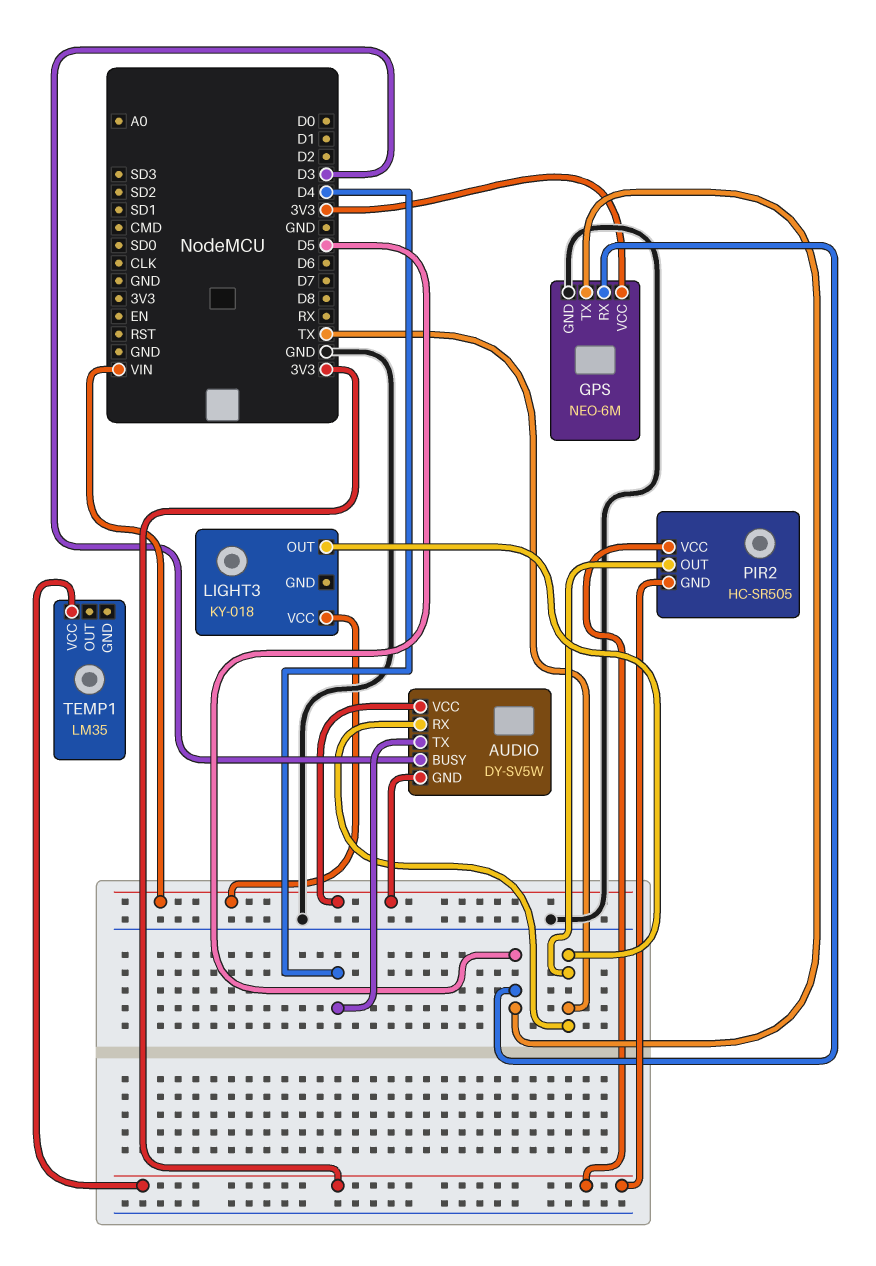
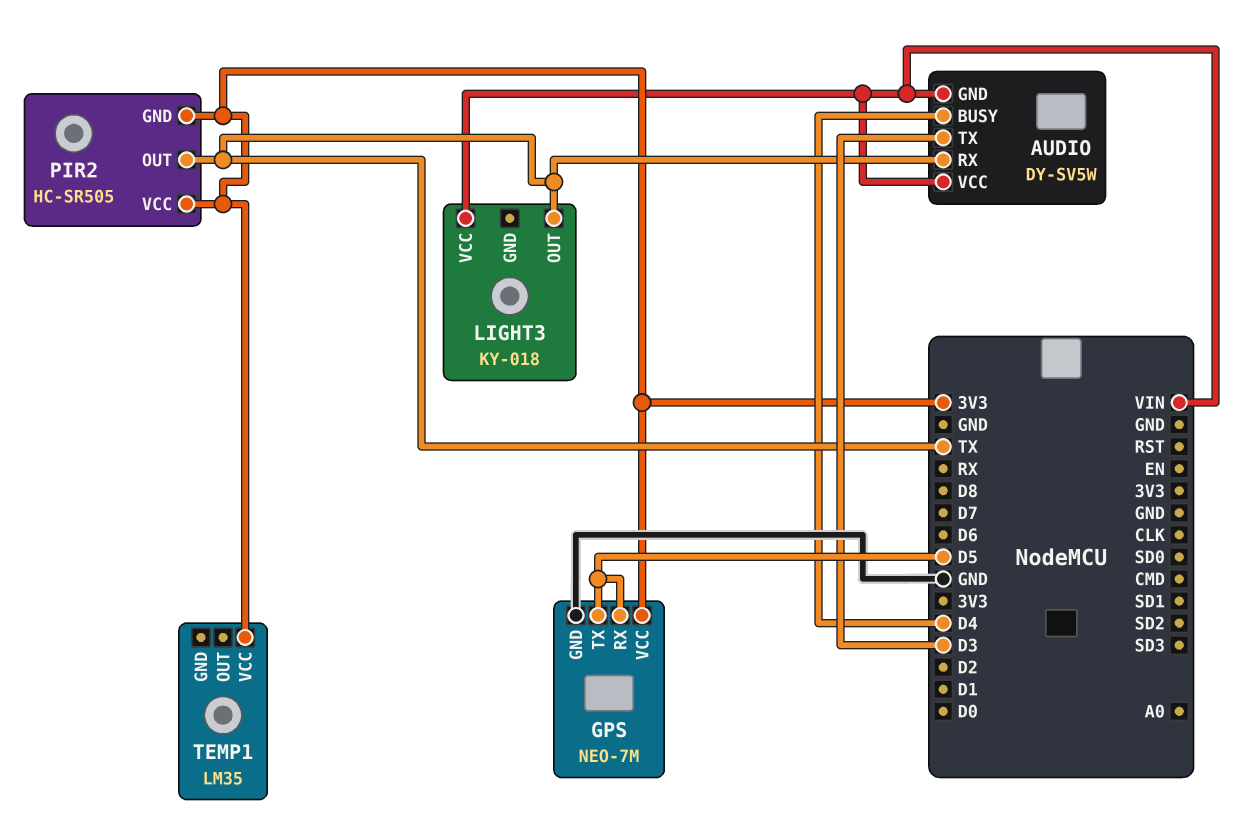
AUDIO pin BUSY: D3 -> D4
AUDIO pin TX: D4 -> D3
GPS: NEO-6M -> NEO-7M

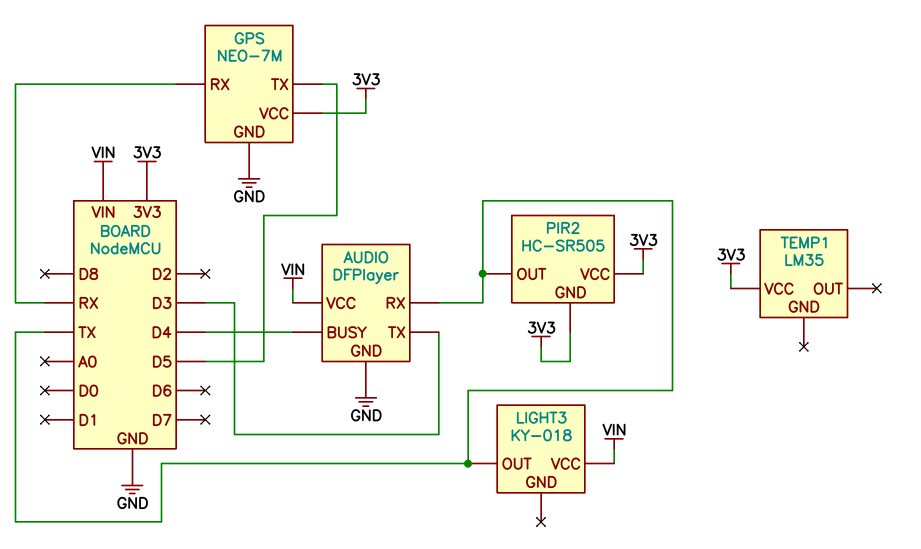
AUDIO: DY-SV5W -> DFPlayer
AUDIO pin GND: VIN -> GND
GPS pin RX: D5 -> RX

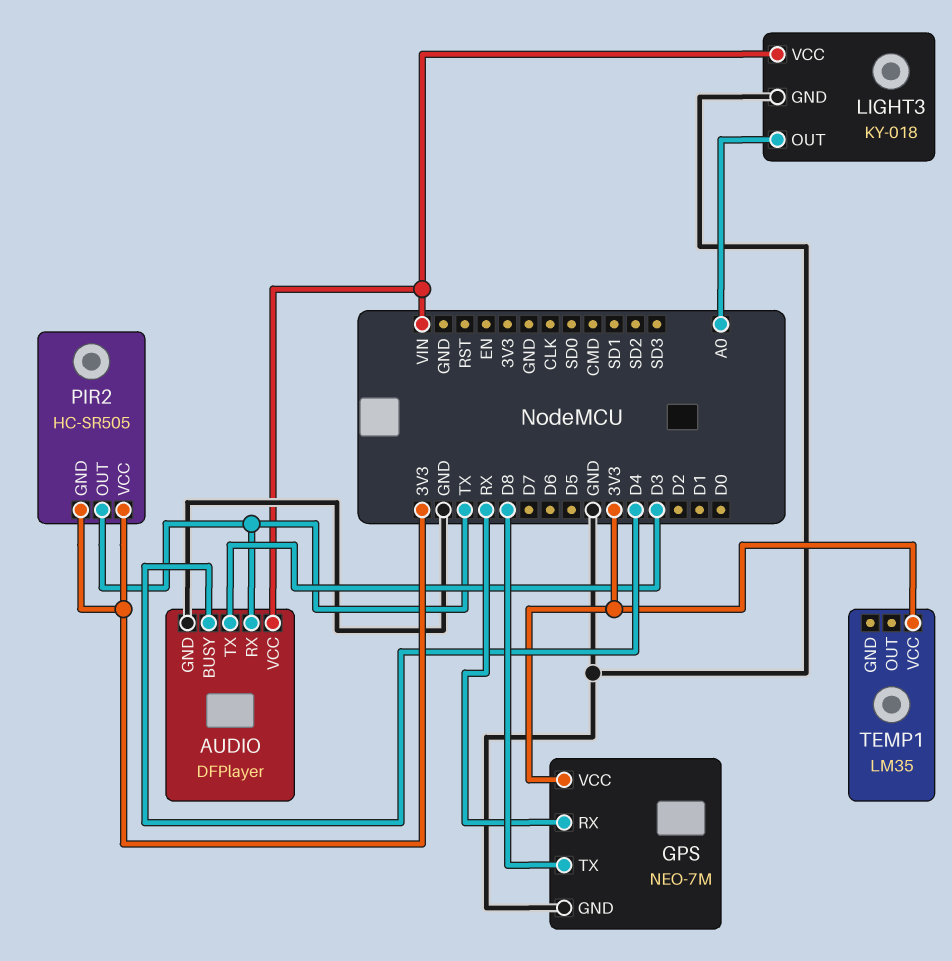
GPS pin TX: D5 -> D8
LIGHT3 pin GND: none -> GND
LIGHT3 pin OUT: TX -> A0

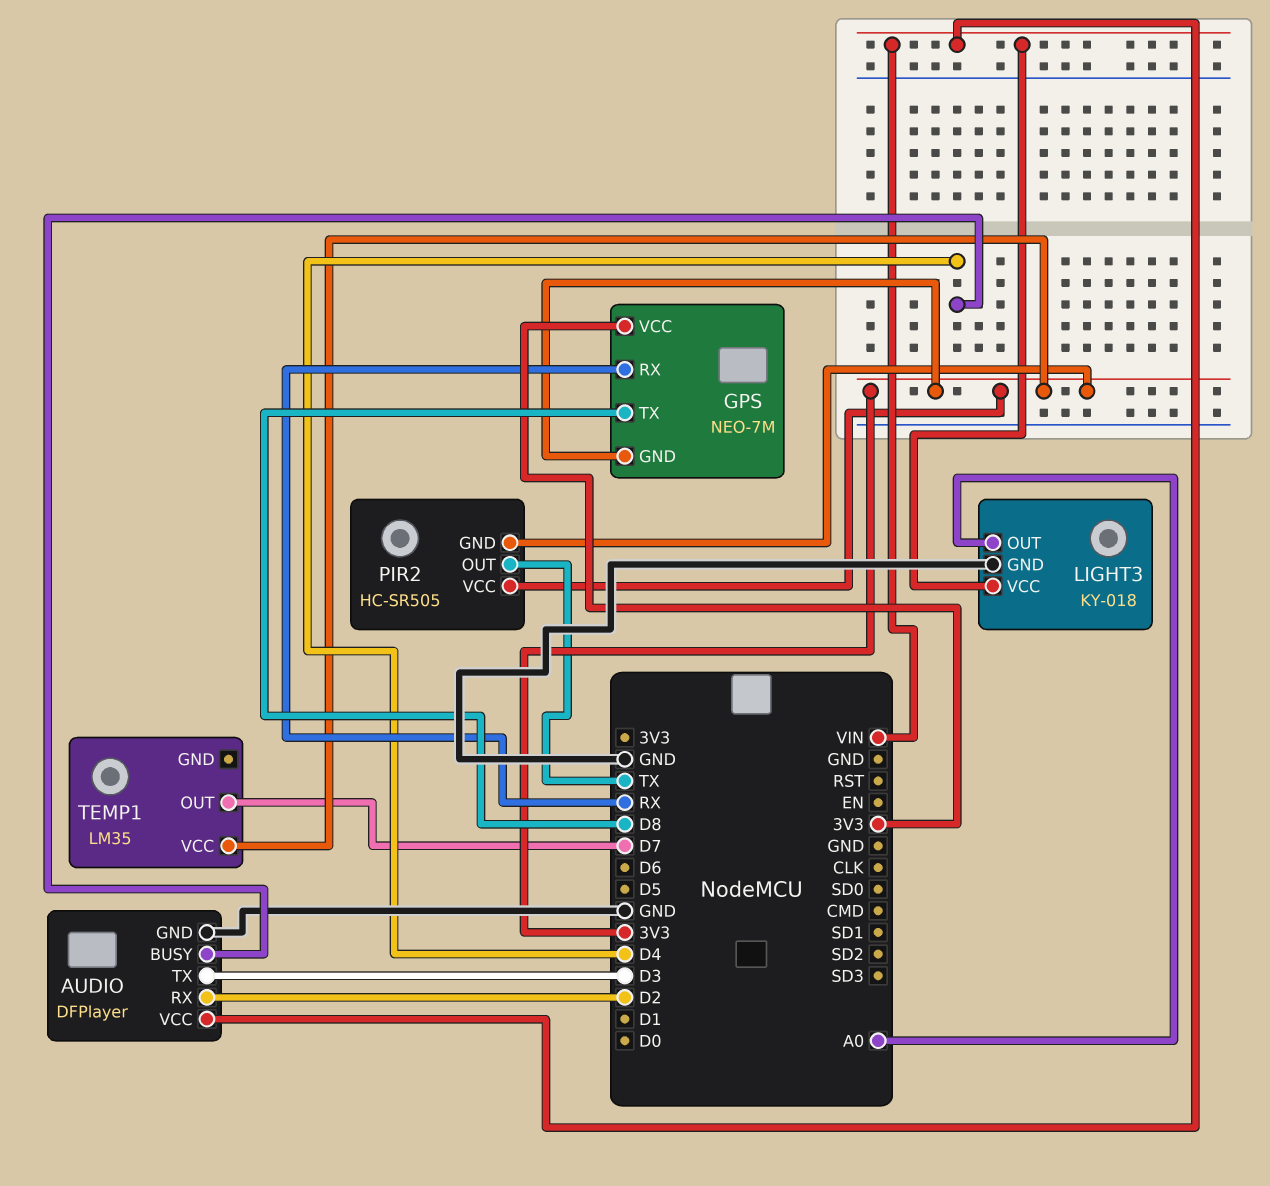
AUDIO pin RX: TX -> D2
GPS pin GND: GND -> 3V3
TEMP1 pin OUT: none -> D7

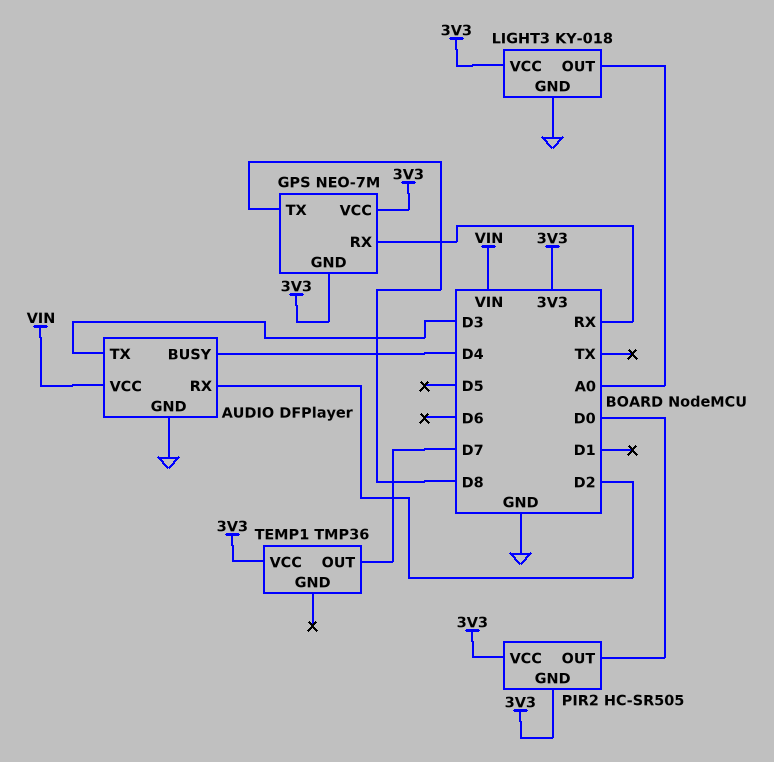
LIGHT3 pin VCC: VIN -> 3V3
PIR2 pin OUT: TX -> D0
TEMP1: LM35 -> TMP36

